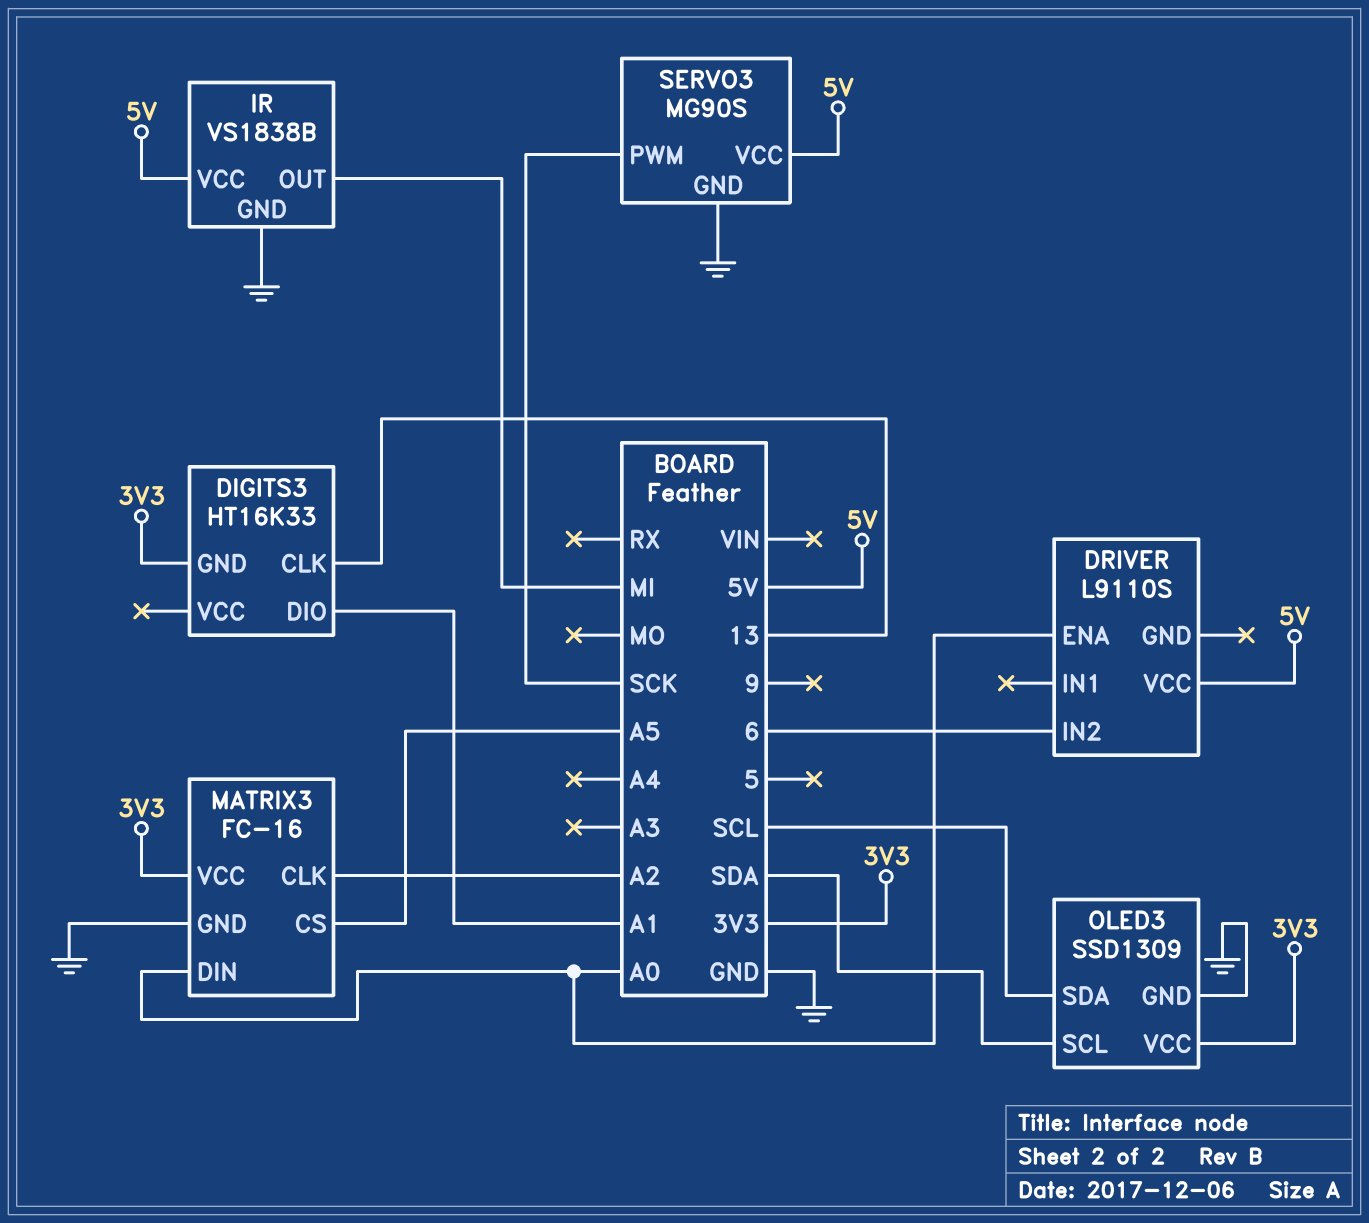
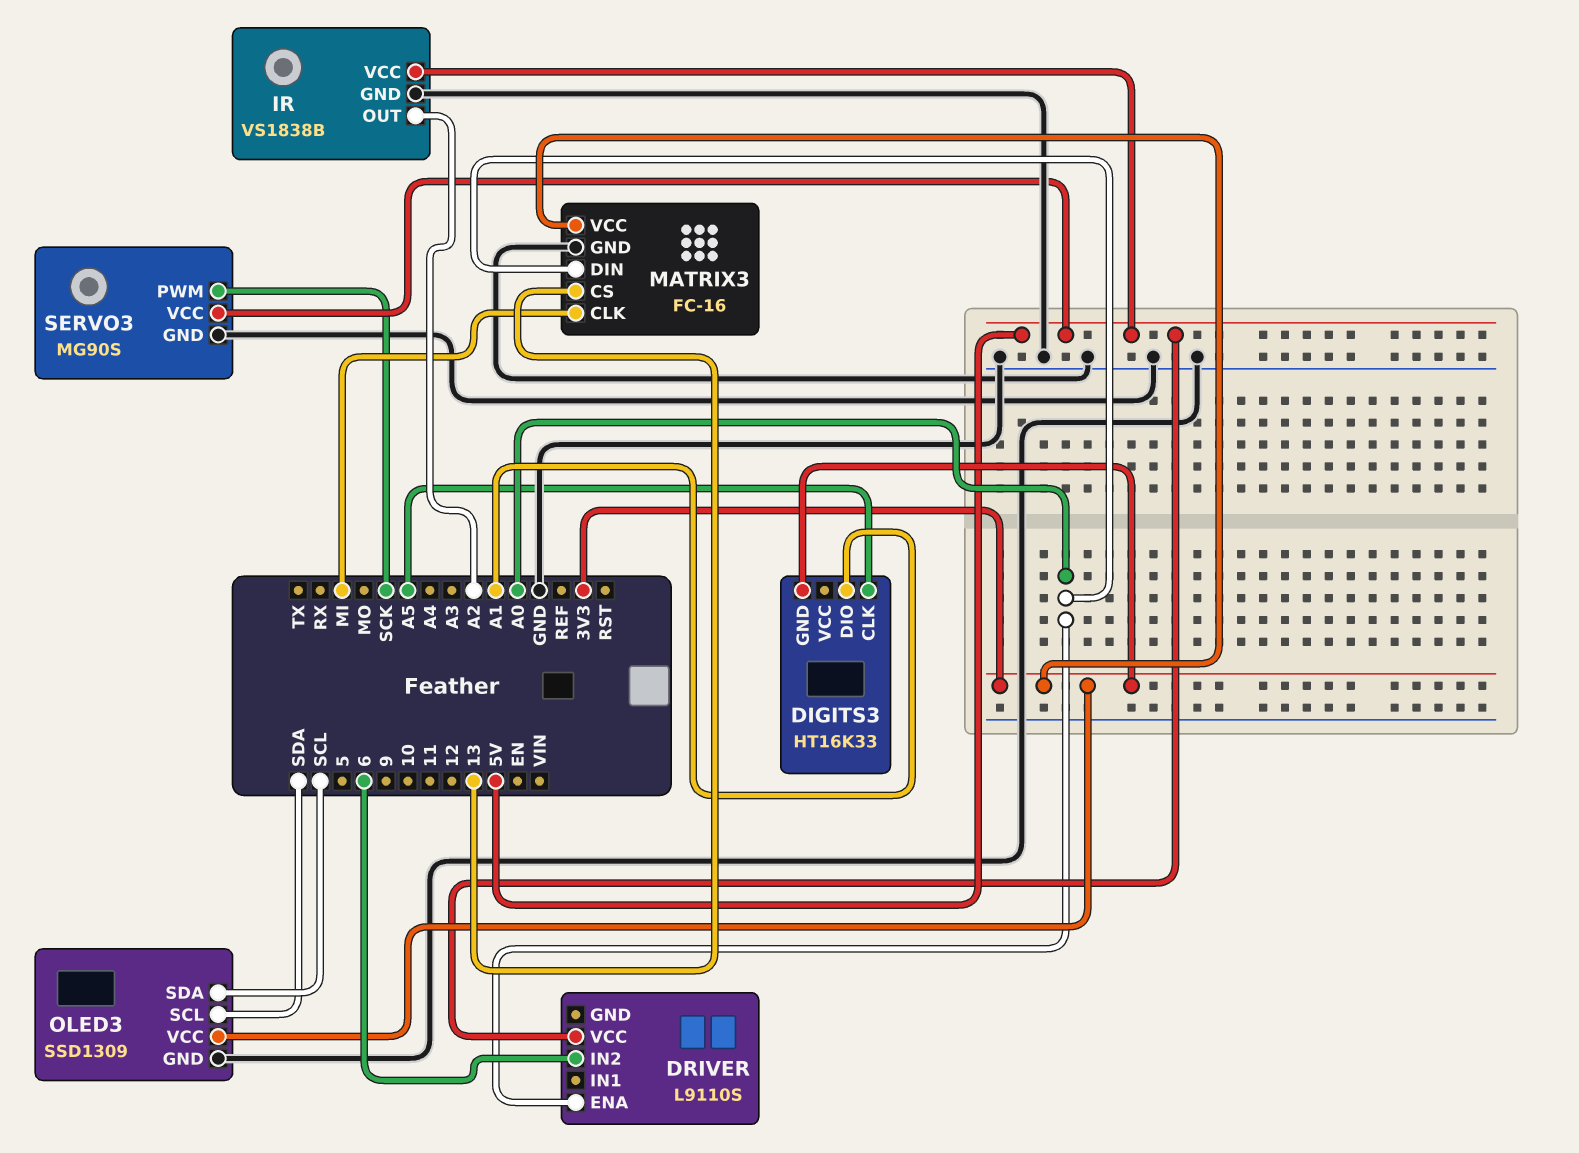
DIGITS3 pin CLK: 13 -> A5
IR pin OUT: MI -> A2
MATRIX3 pin CLK: A2 -> MI
MATRIX3 pin CS: A5 -> 13

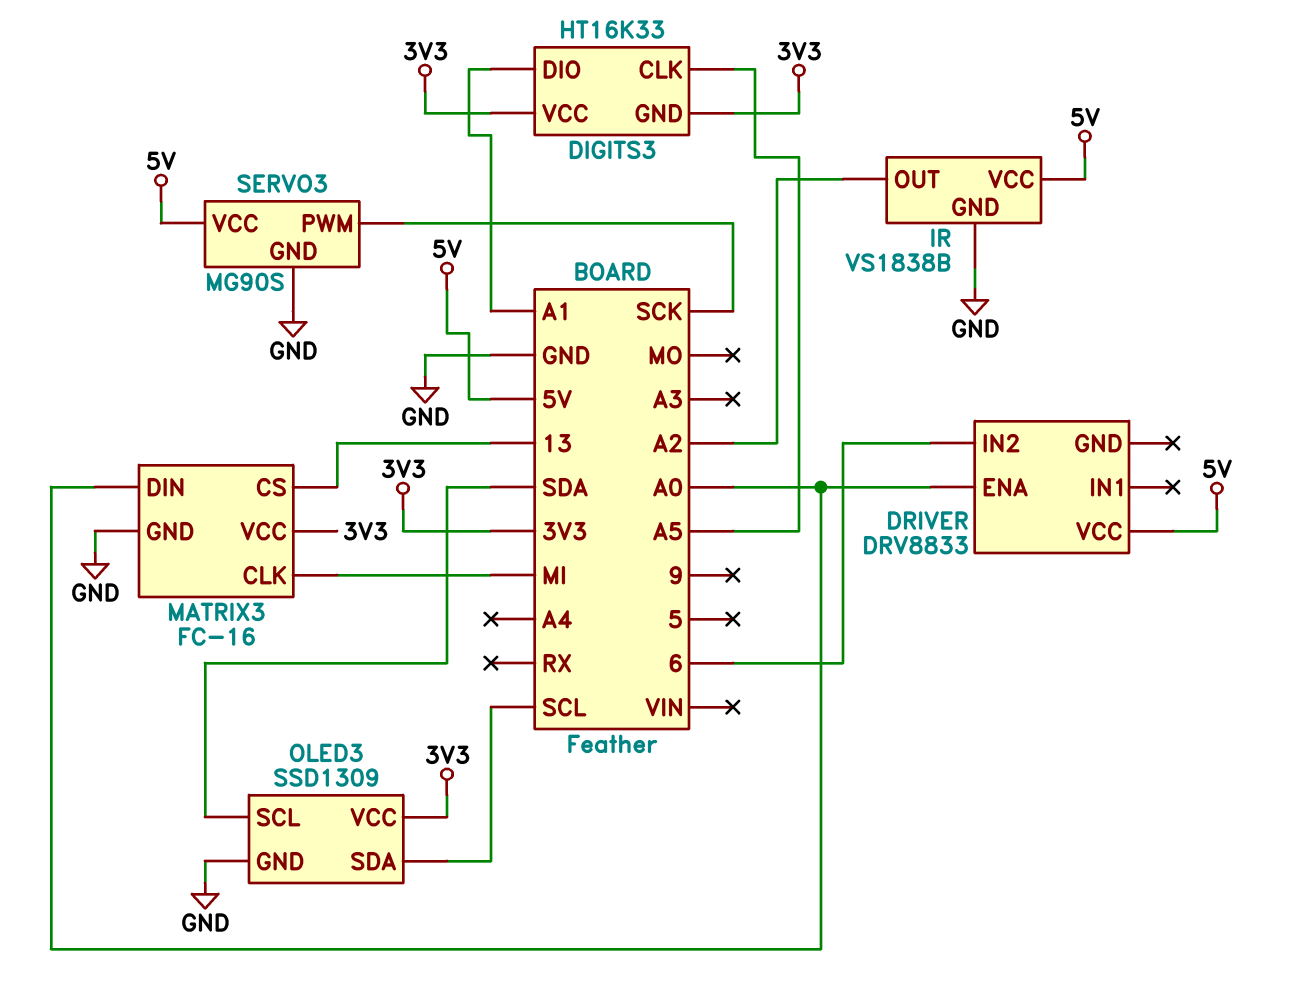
DIGITS3 pin VCC: none -> 3V3
DRIVER: L9110S -> DRV8833

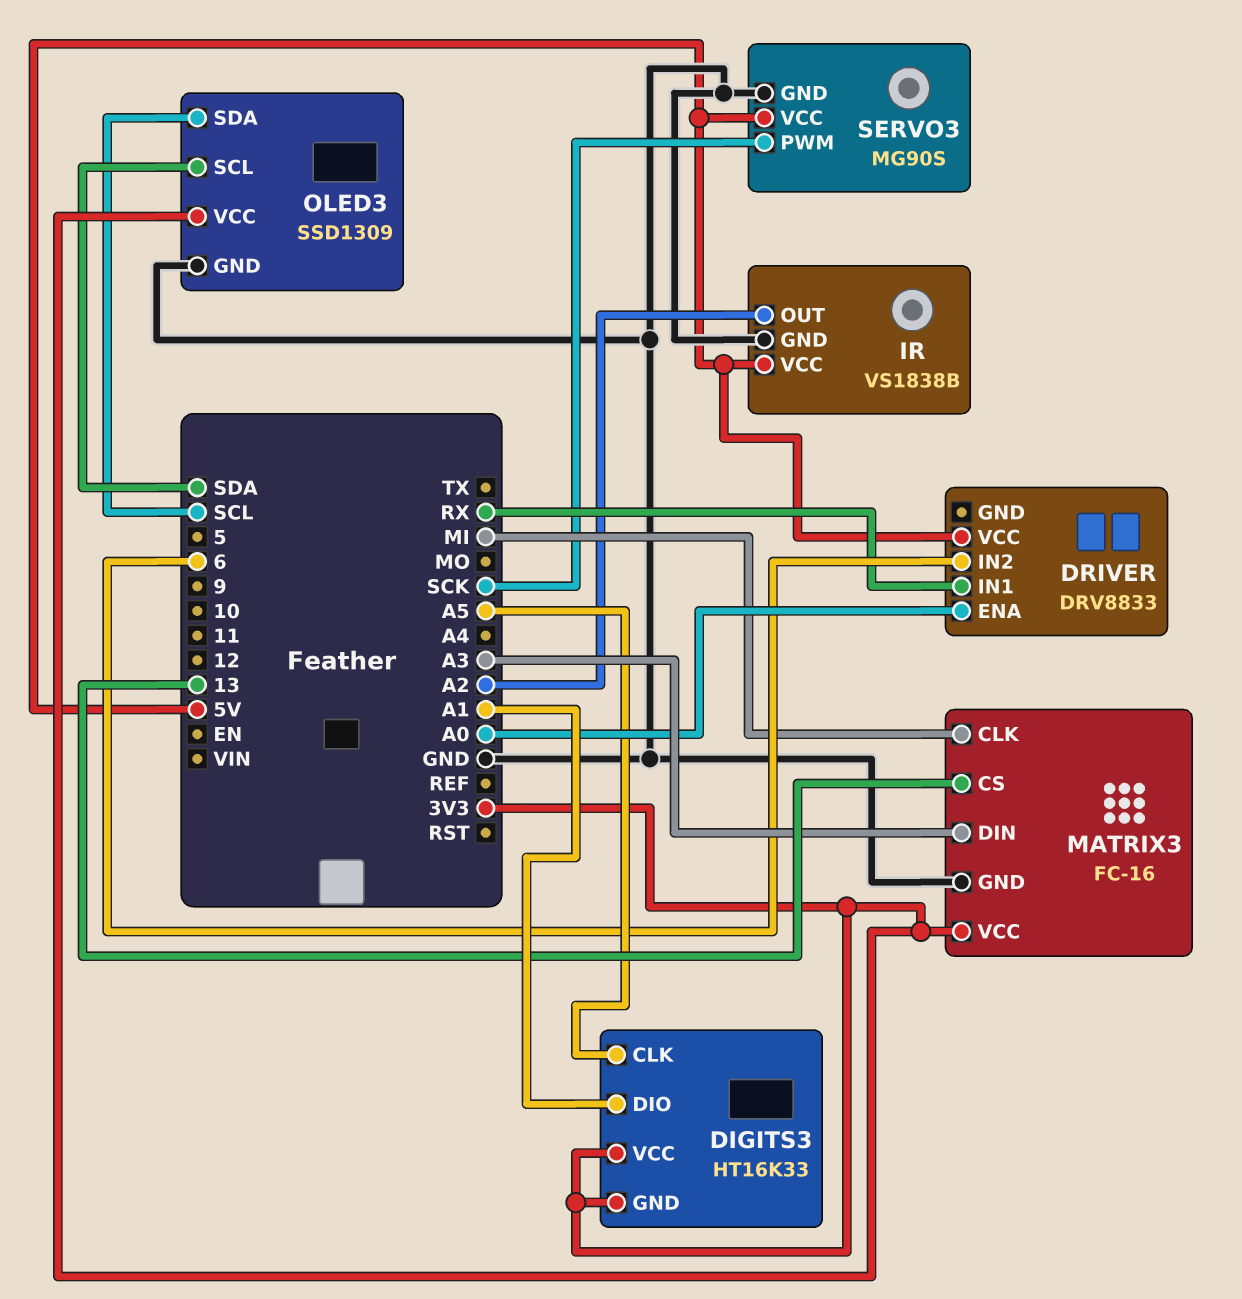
DRIVER pin IN1: none -> RX
MATRIX3 pin DIN: A0 -> A3

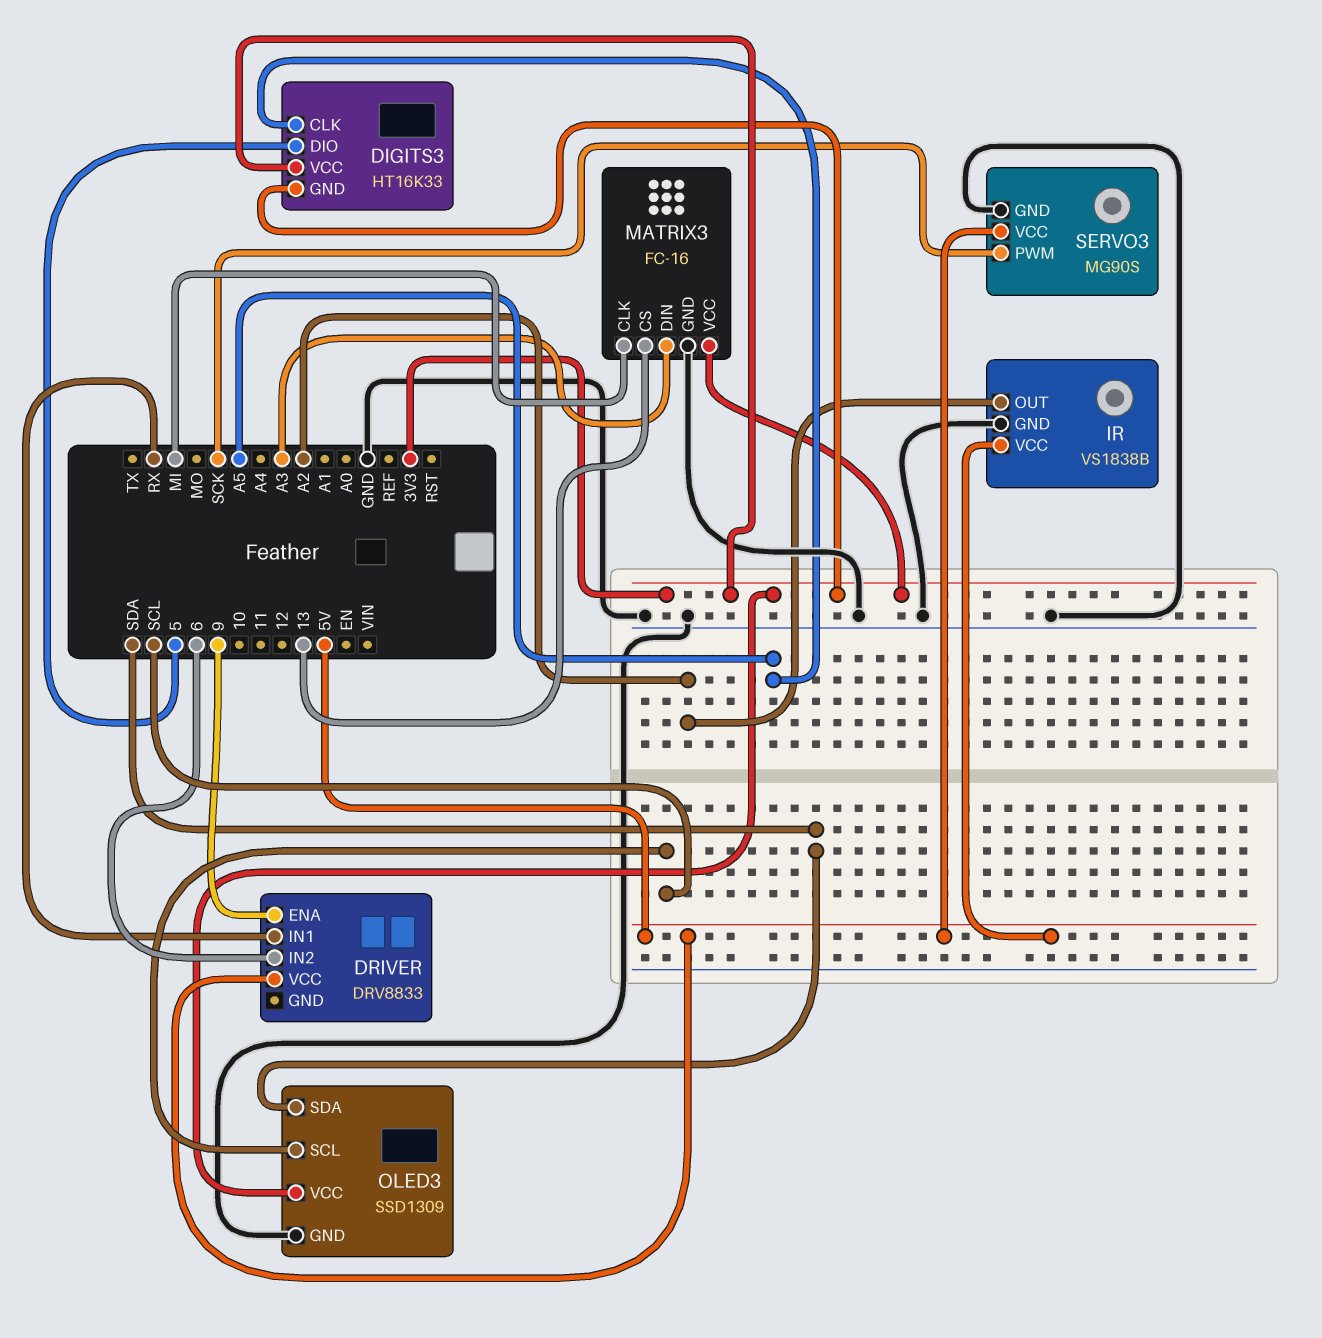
DIGITS3 pin DIO: A1 -> 5
DRIVER pin ENA: A0 -> 9
OLED3 pin SCL: SDA -> SCL
OLED3 pin SDA: SCL -> SDA

